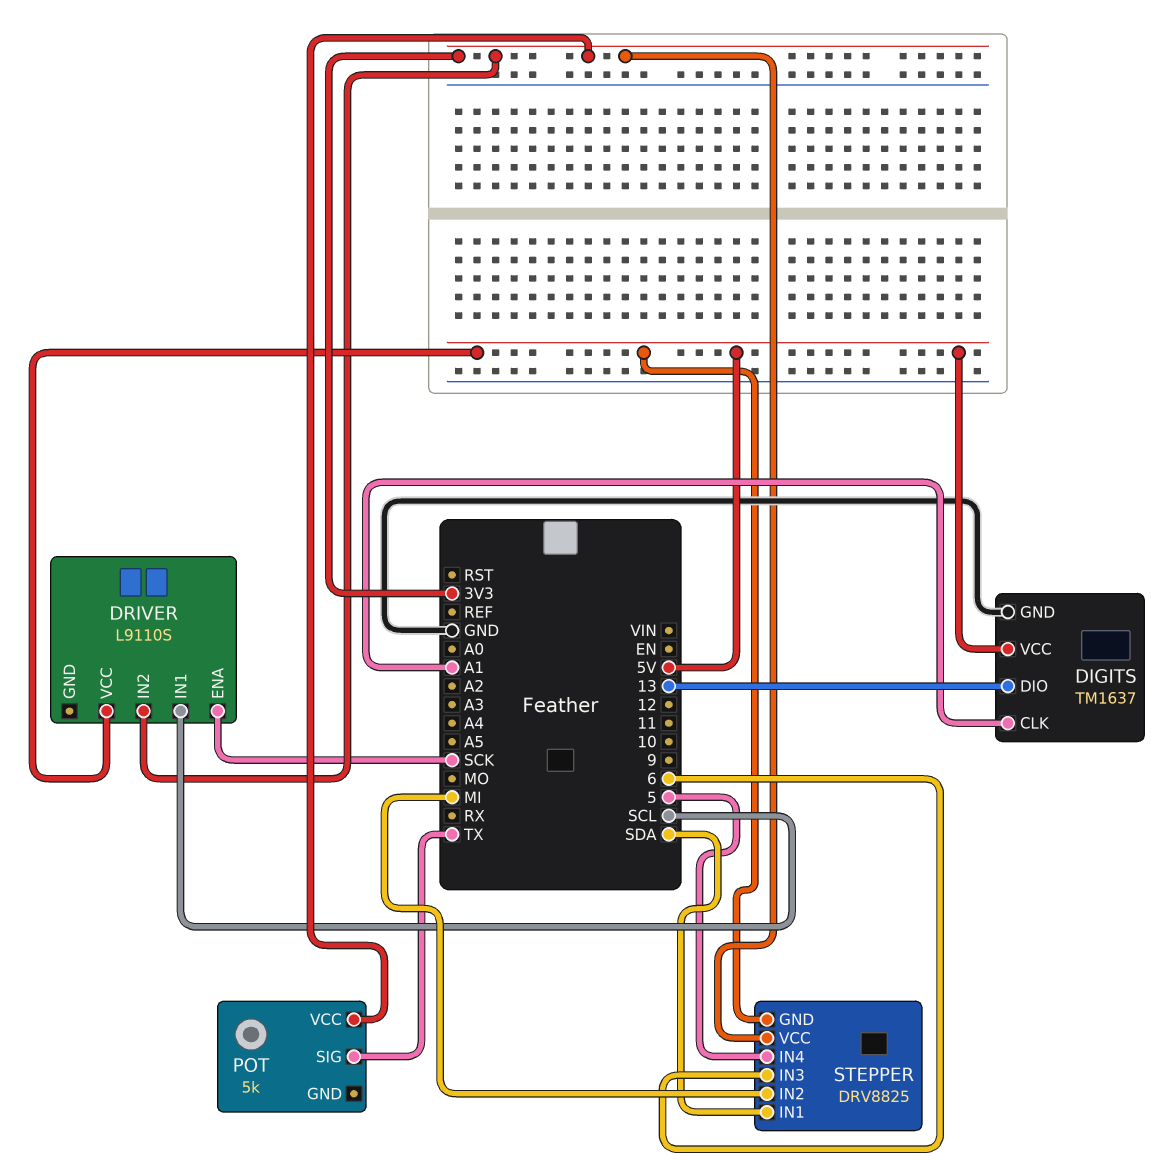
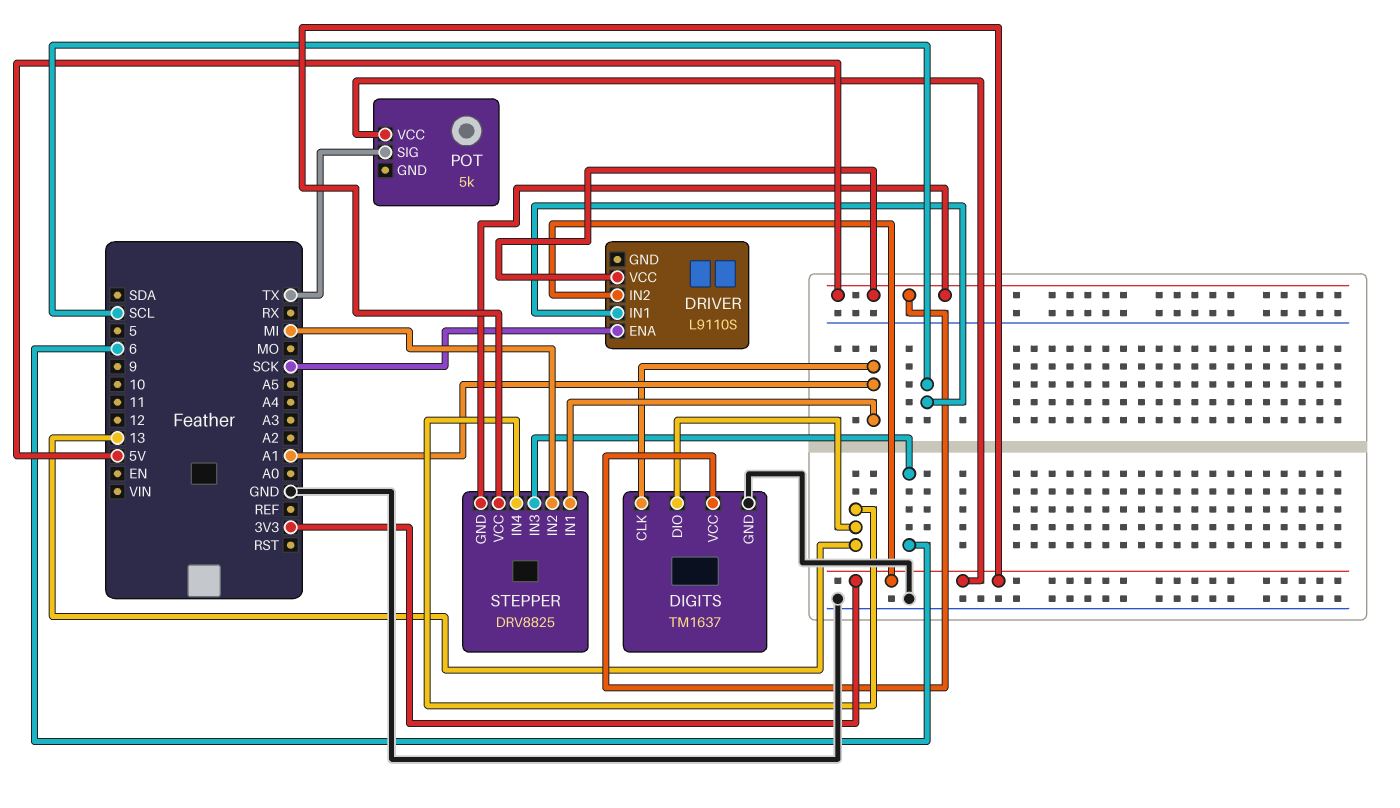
STEPPER pin IN1: SDA -> A1
STEPPER pin IN4: 5 -> 13

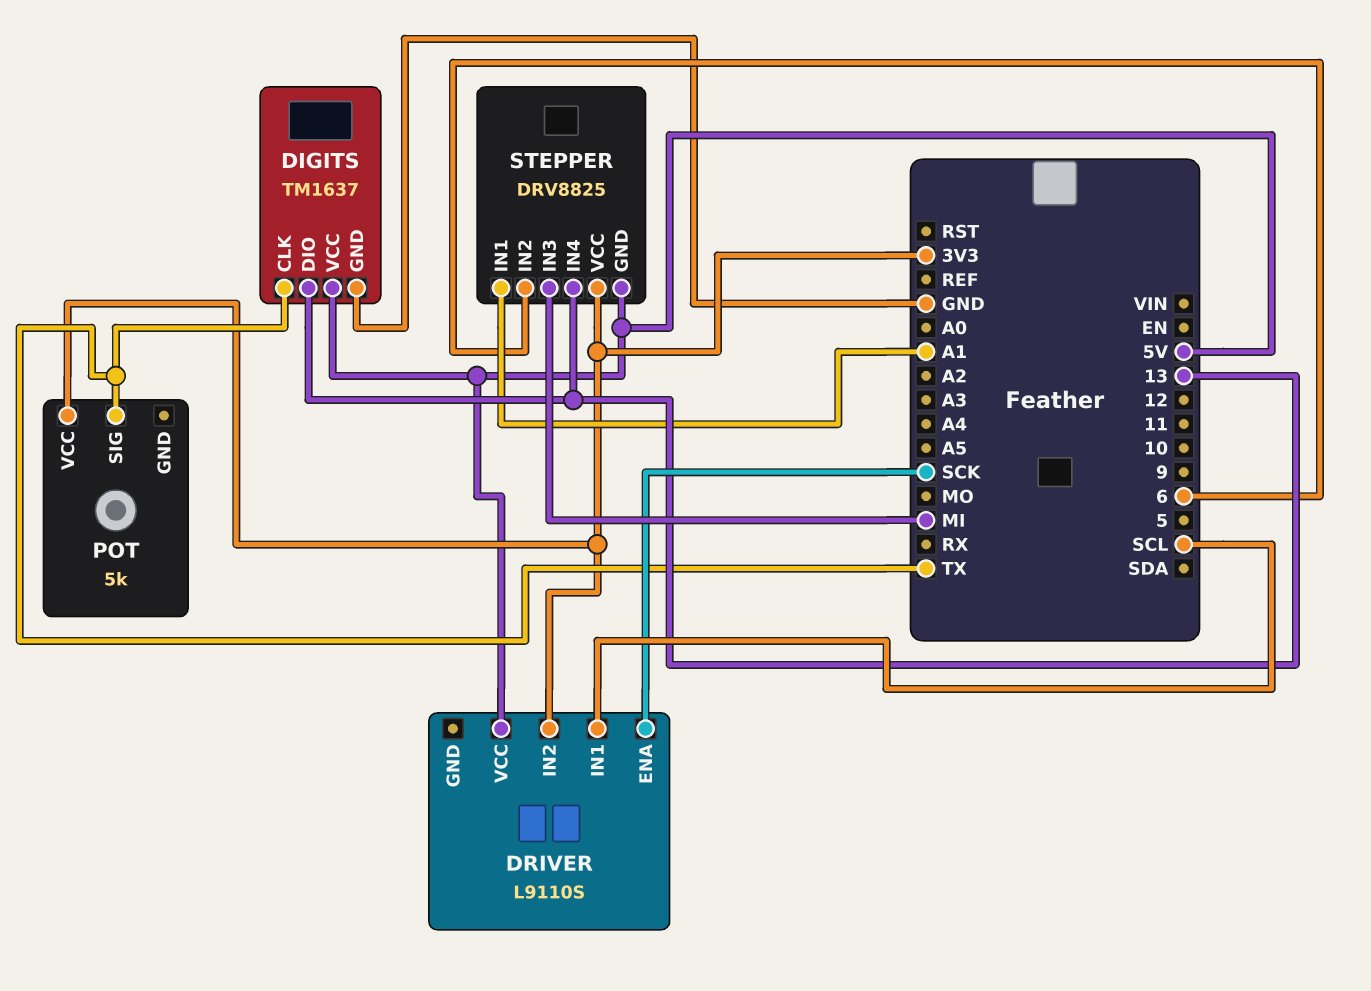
DIGITS pin CLK: A1 -> TX
STEPPER pin IN2: MI -> 6
STEPPER pin IN3: 6 -> MI

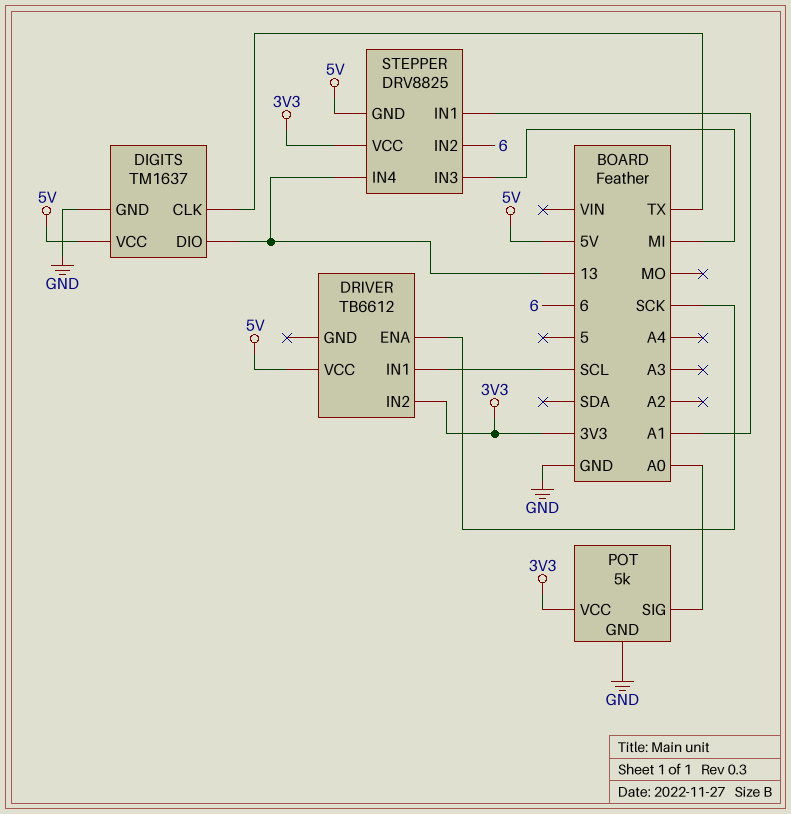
DRIVER: L9110S -> TB6612
POT pin GND: none -> GND
POT pin SIG: TX -> A0

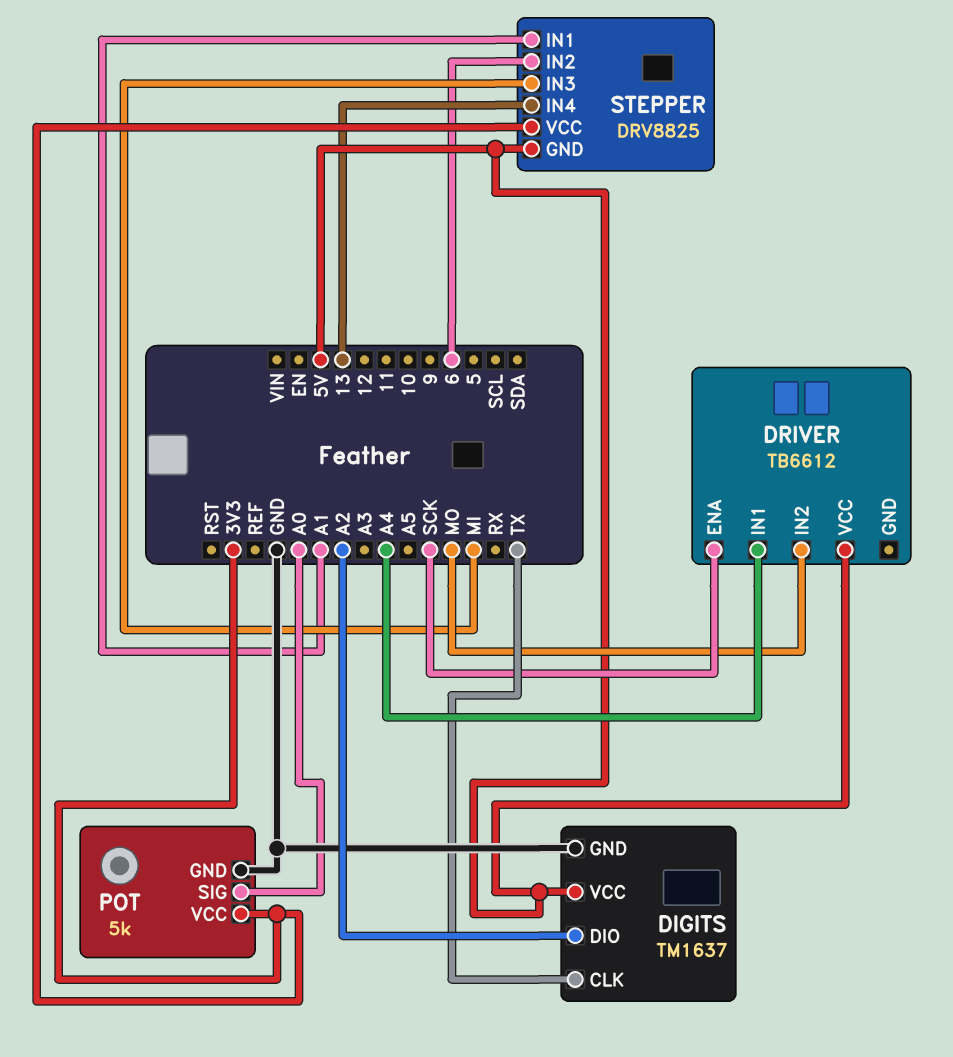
DIGITS pin DIO: 13 -> A2
DRIVER pin IN1: SCL -> A4
DRIVER pin IN2: 3V3 -> MO

